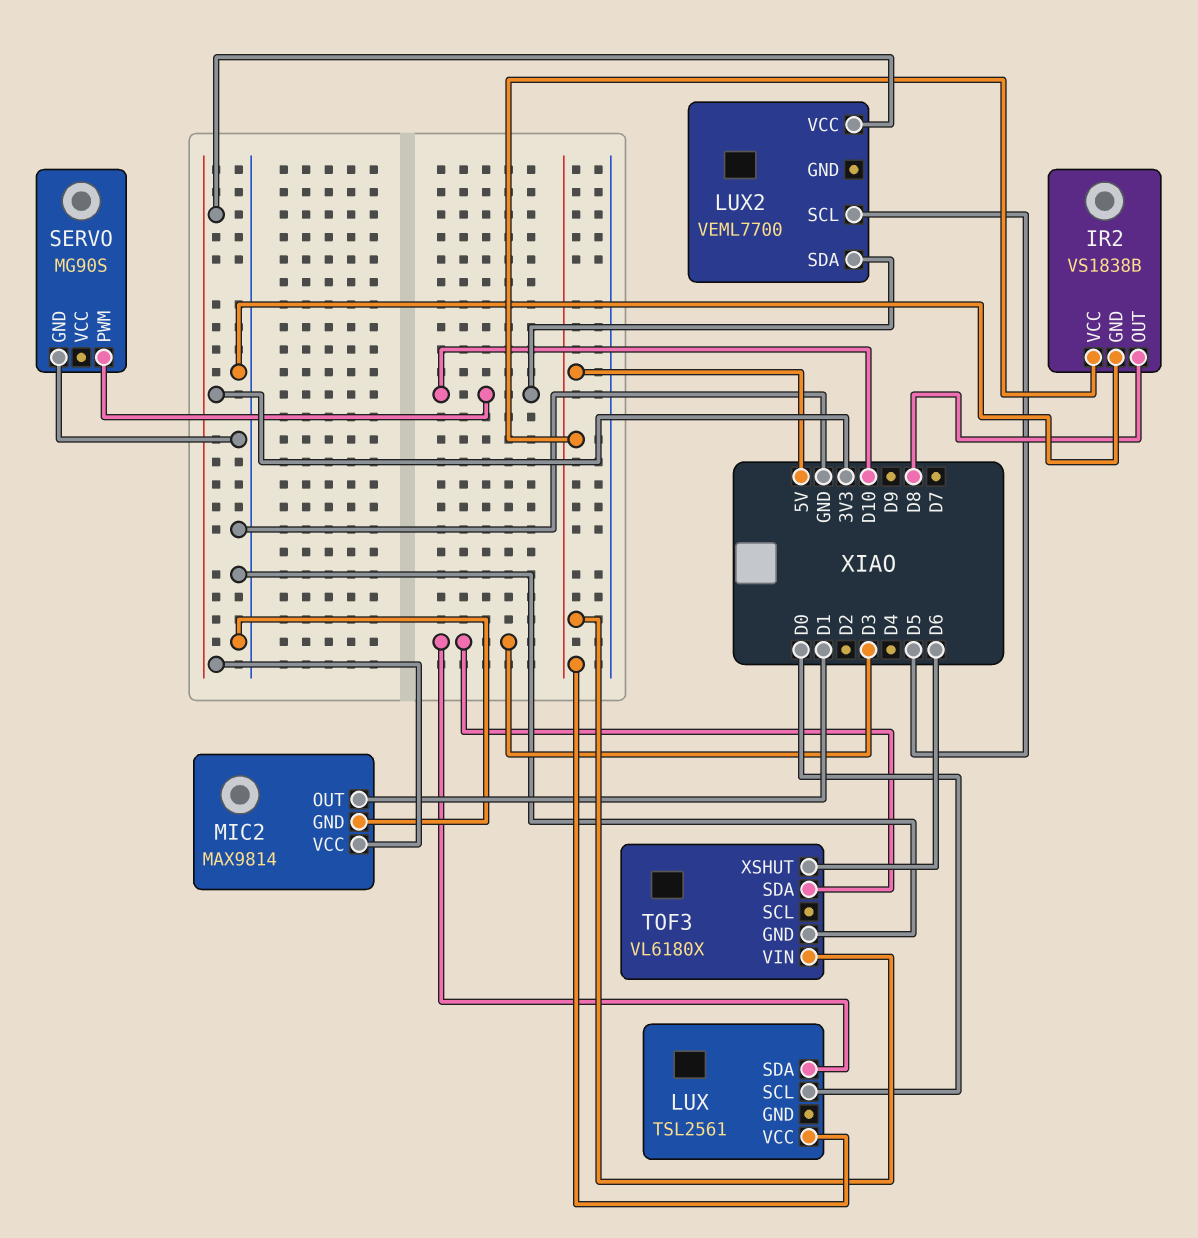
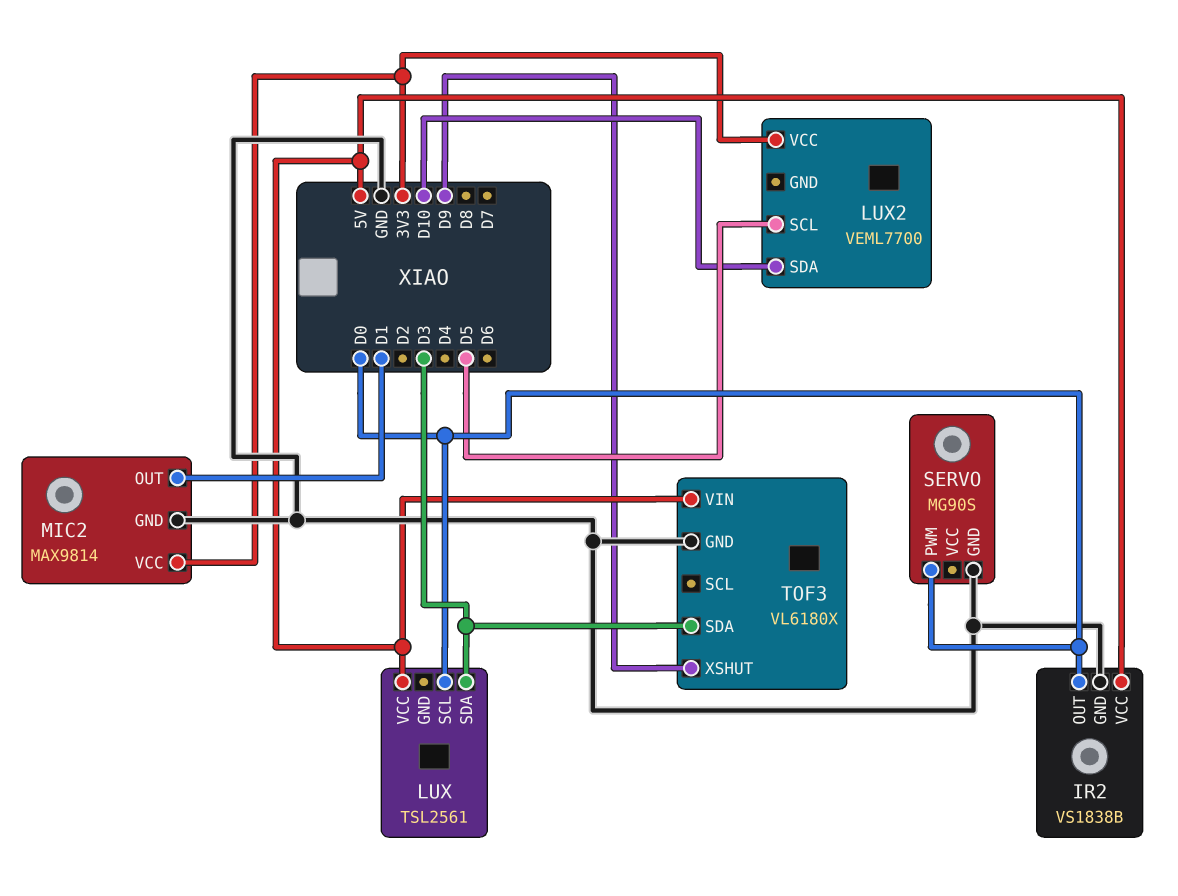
IR2 pin OUT: D8 -> D0
SERVO pin PWM: D10 -> D0
TOF3 pin XSHUT: D6 -> D9

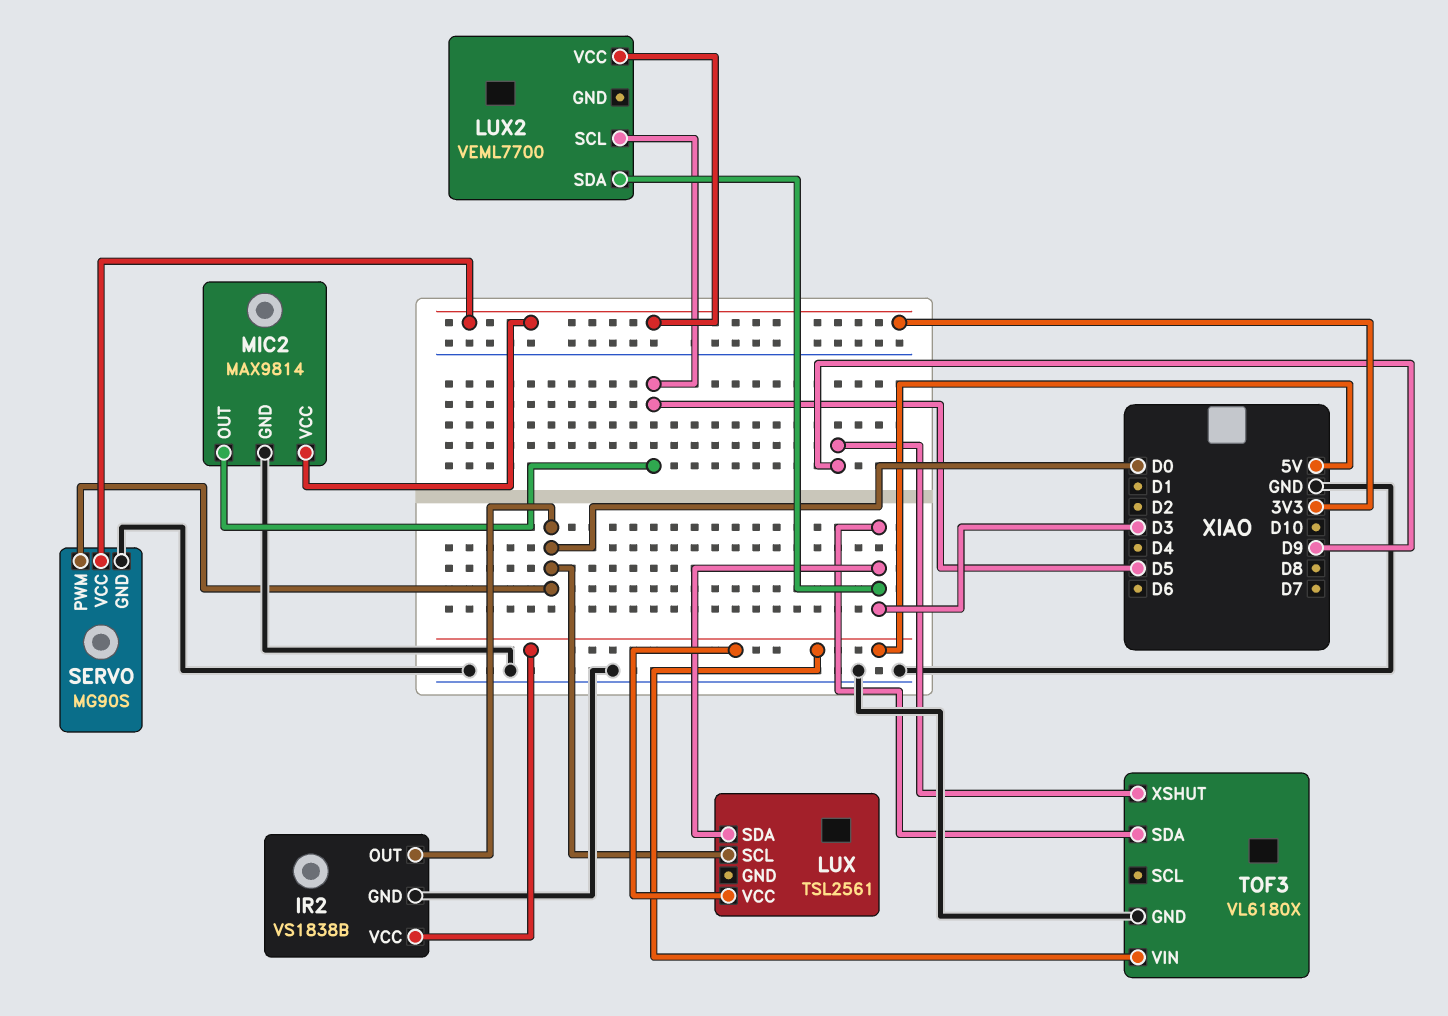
LUX2 pin SDA: D10 -> D3
MIC2 pin OUT: D1 -> D5
SERVO pin VCC: none -> 3V3

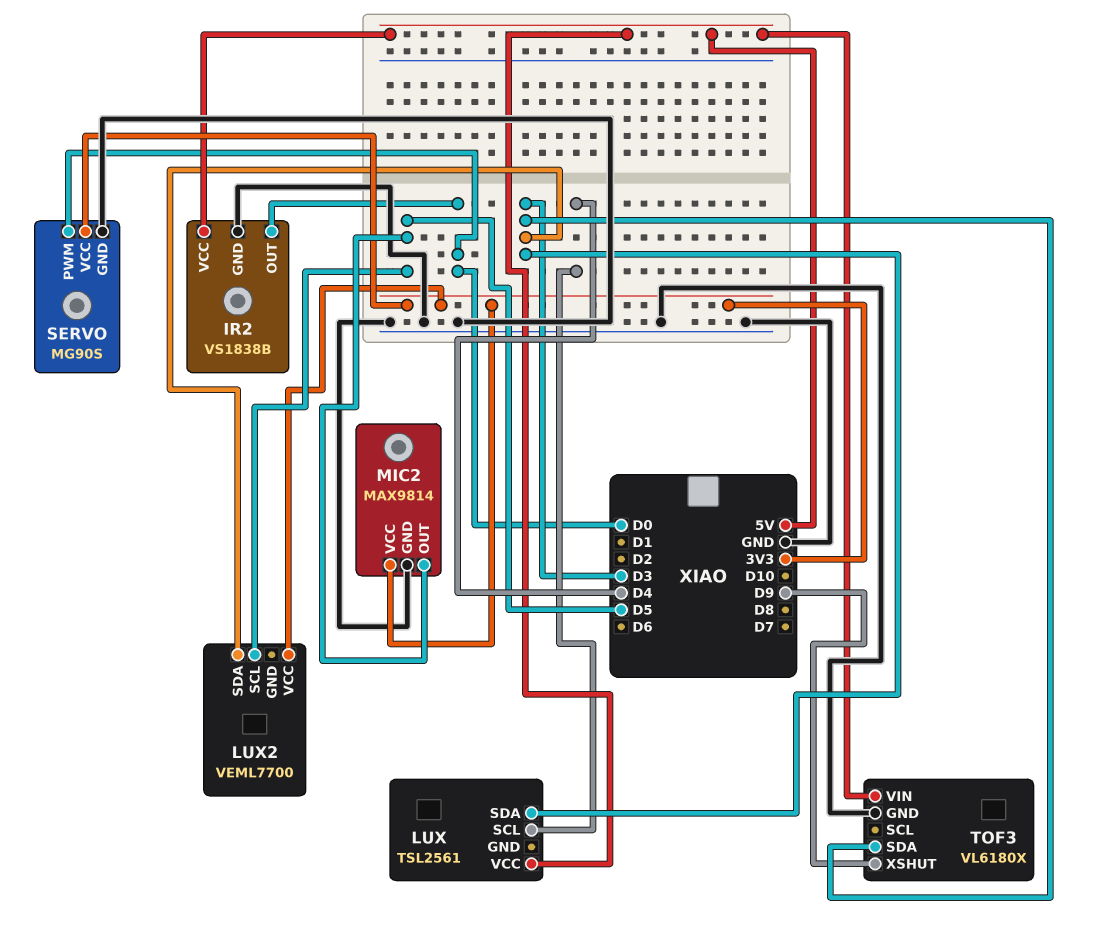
LUX pin SCL: D0 -> D4

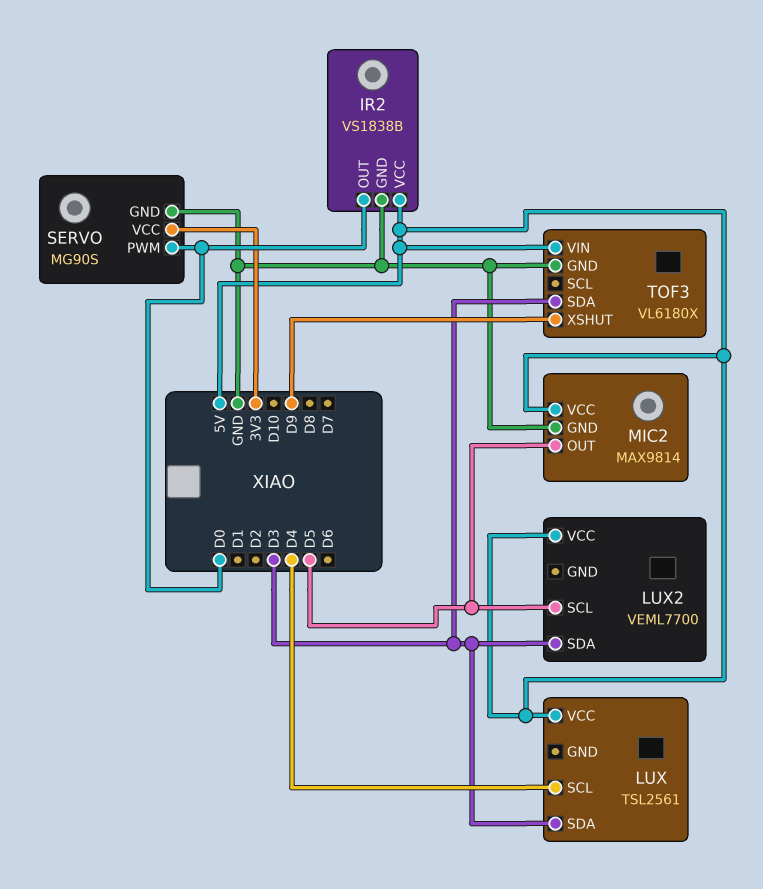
LUX2 pin VCC: 3V3 -> 5V
MIC2 pin VCC: 3V3 -> 5V

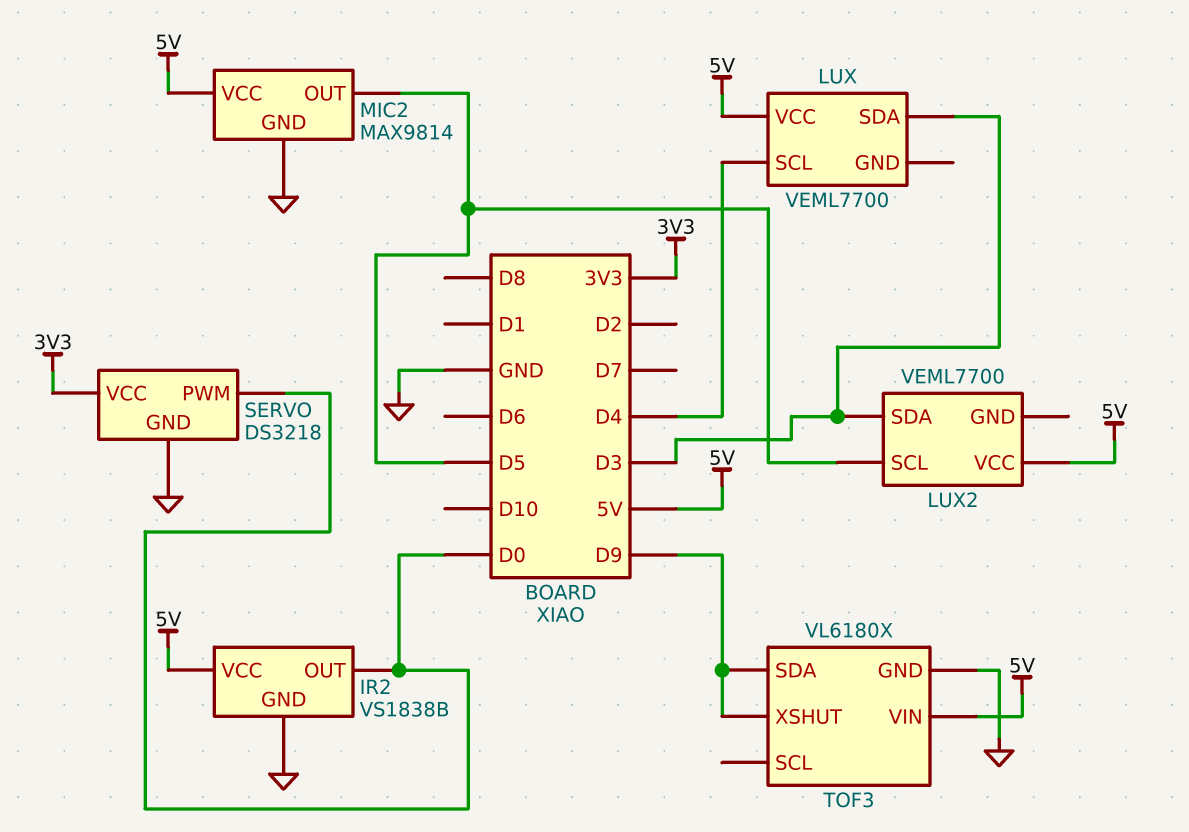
LUX: TSL2561 -> VEML7700
SERVO: MG90S -> DS3218
TOF3 pin SDA: D3 -> D9

